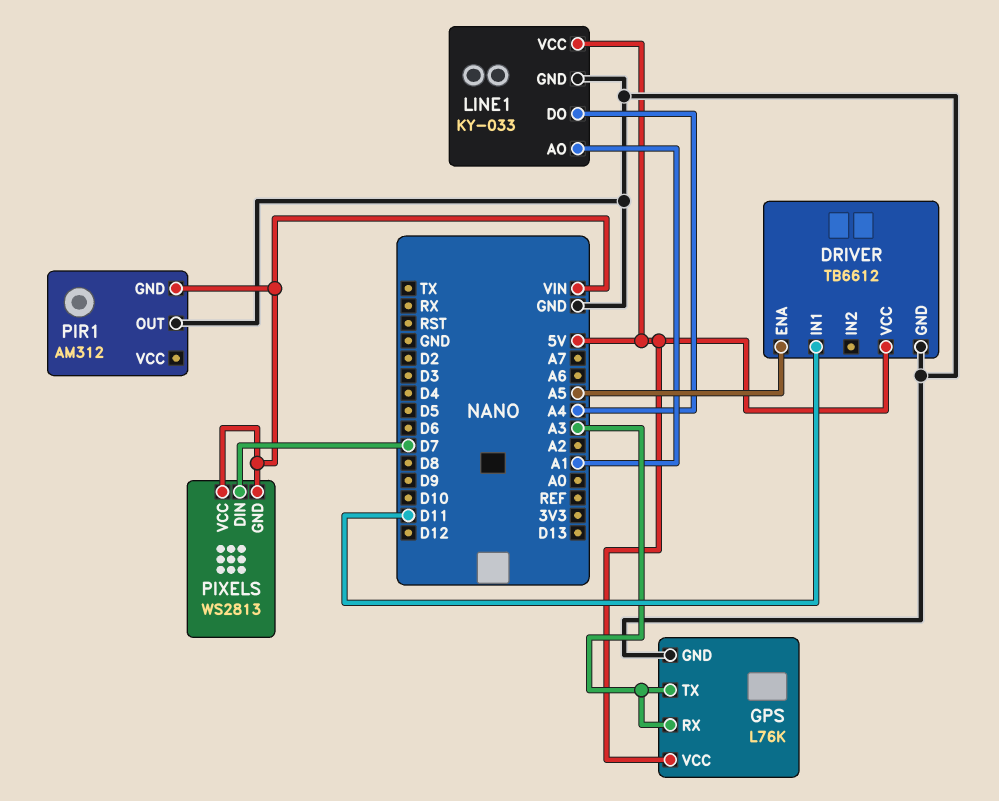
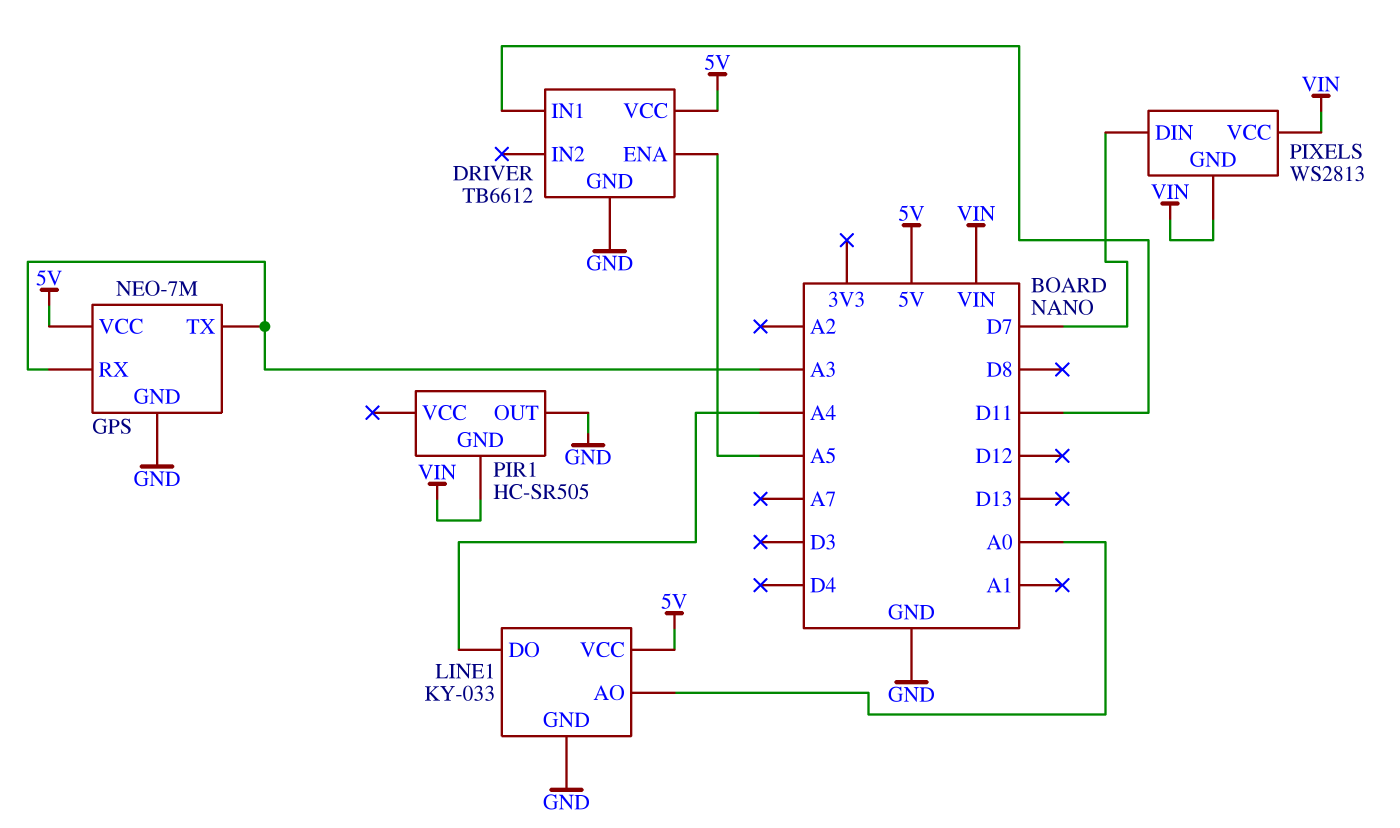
GPS: L76K -> NEO-7M
LINE1 pin AO: A1 -> A0
PIR1: AM312 -> HC-SR505

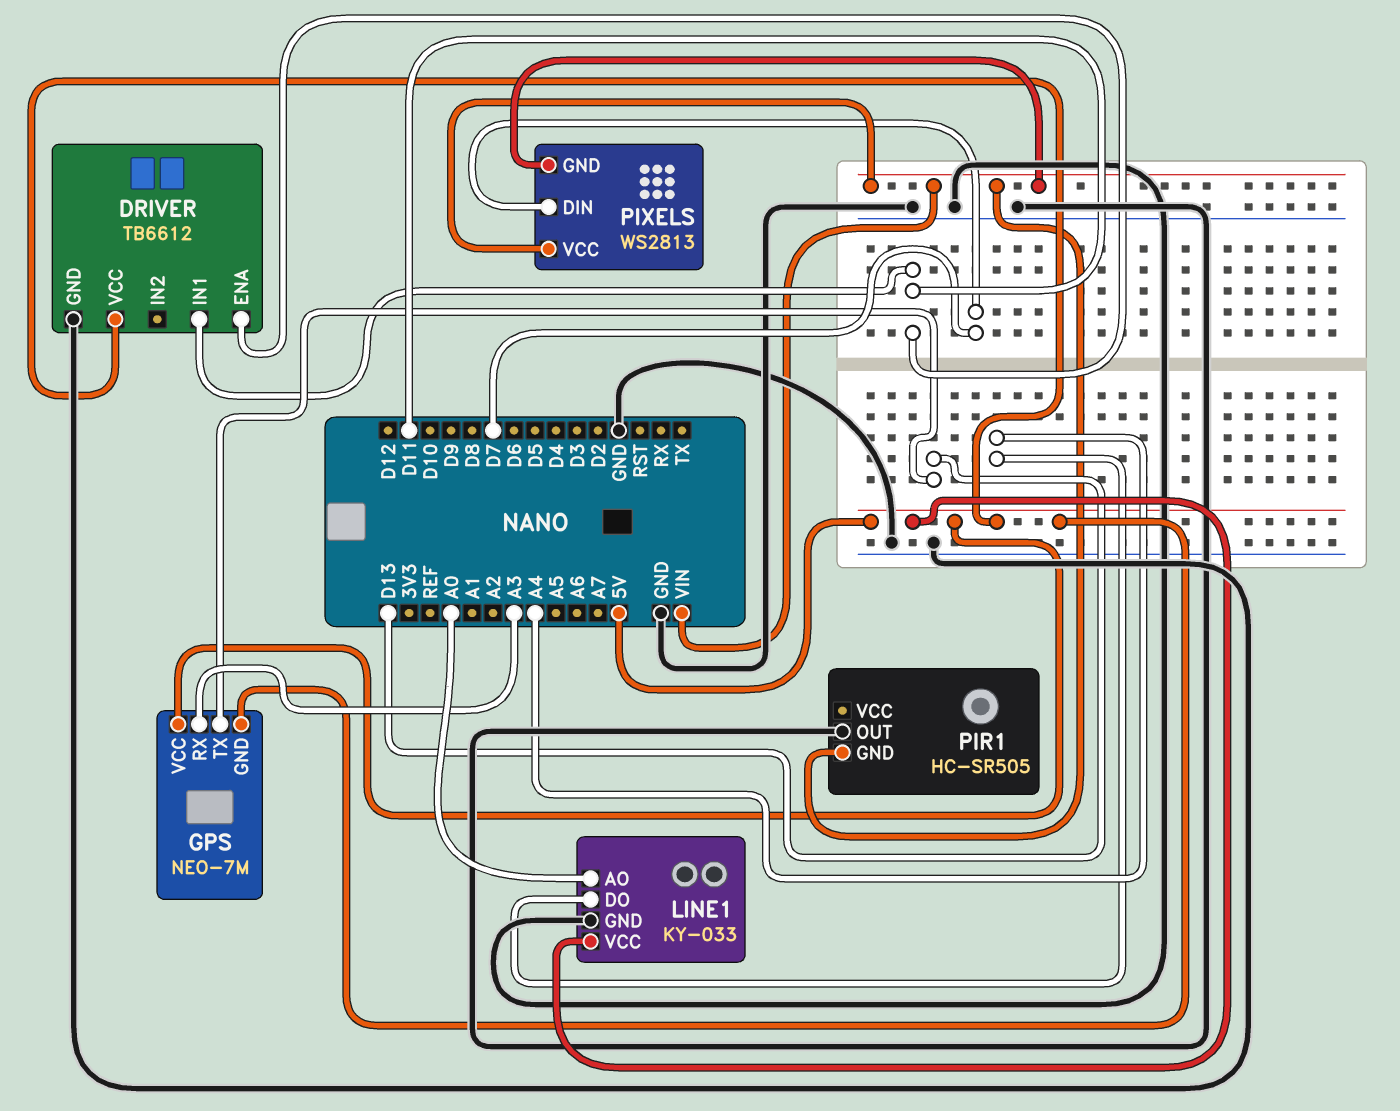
DRIVER pin ENA: A5 -> D11
GPS pin GND: GND -> 5V
GPS pin TX: A3 -> D13

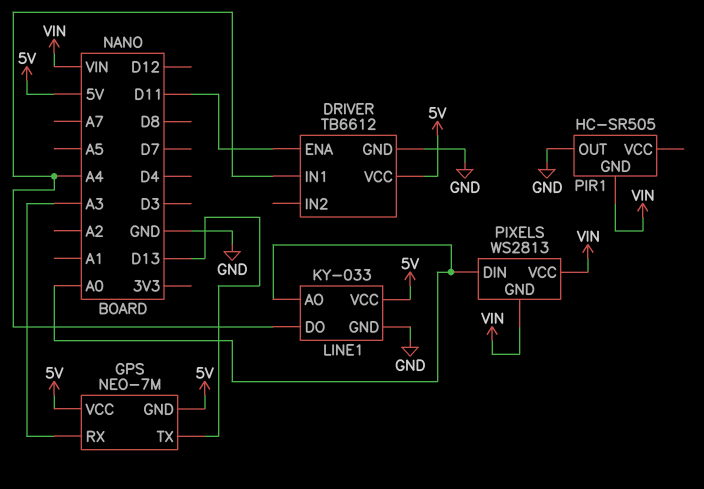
DRIVER pin IN1: D11 -> A4
PIXELS pin DIN: D7 -> A0

